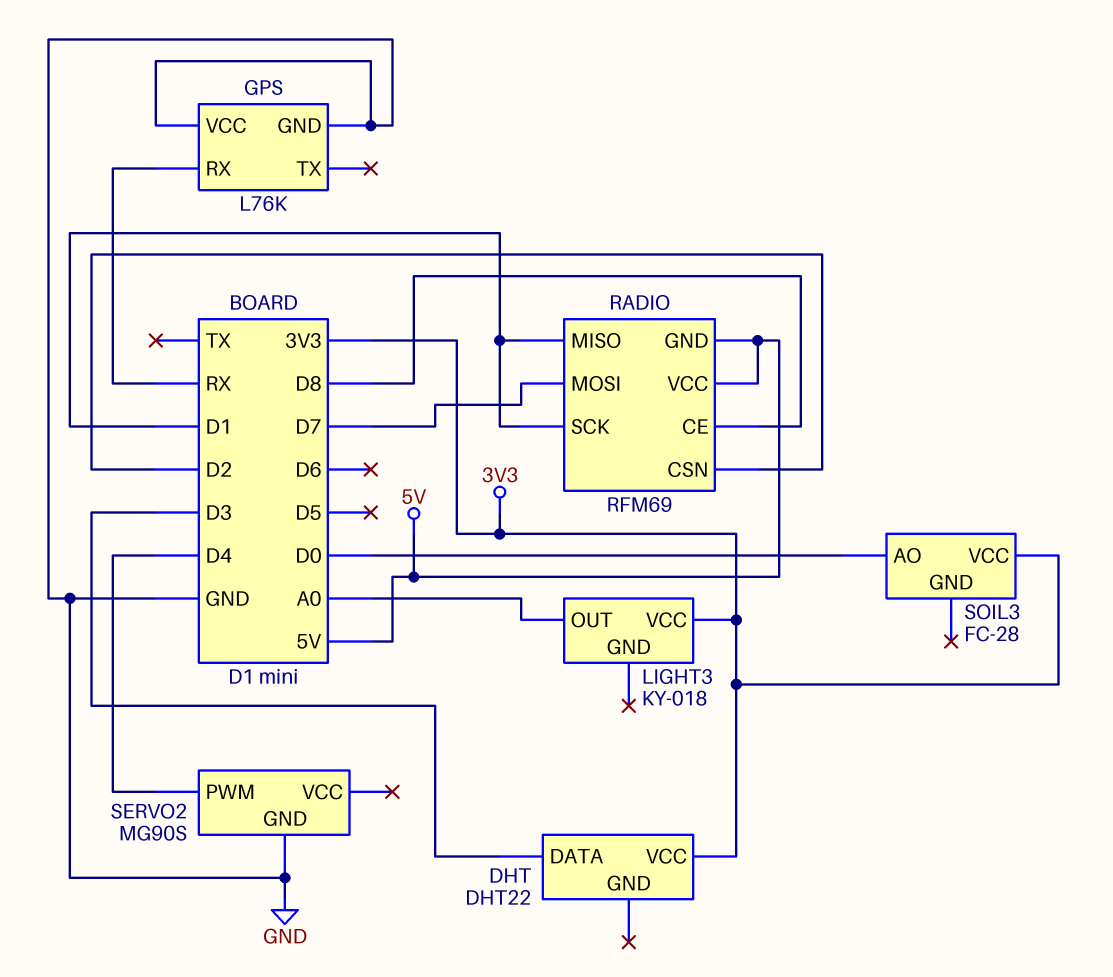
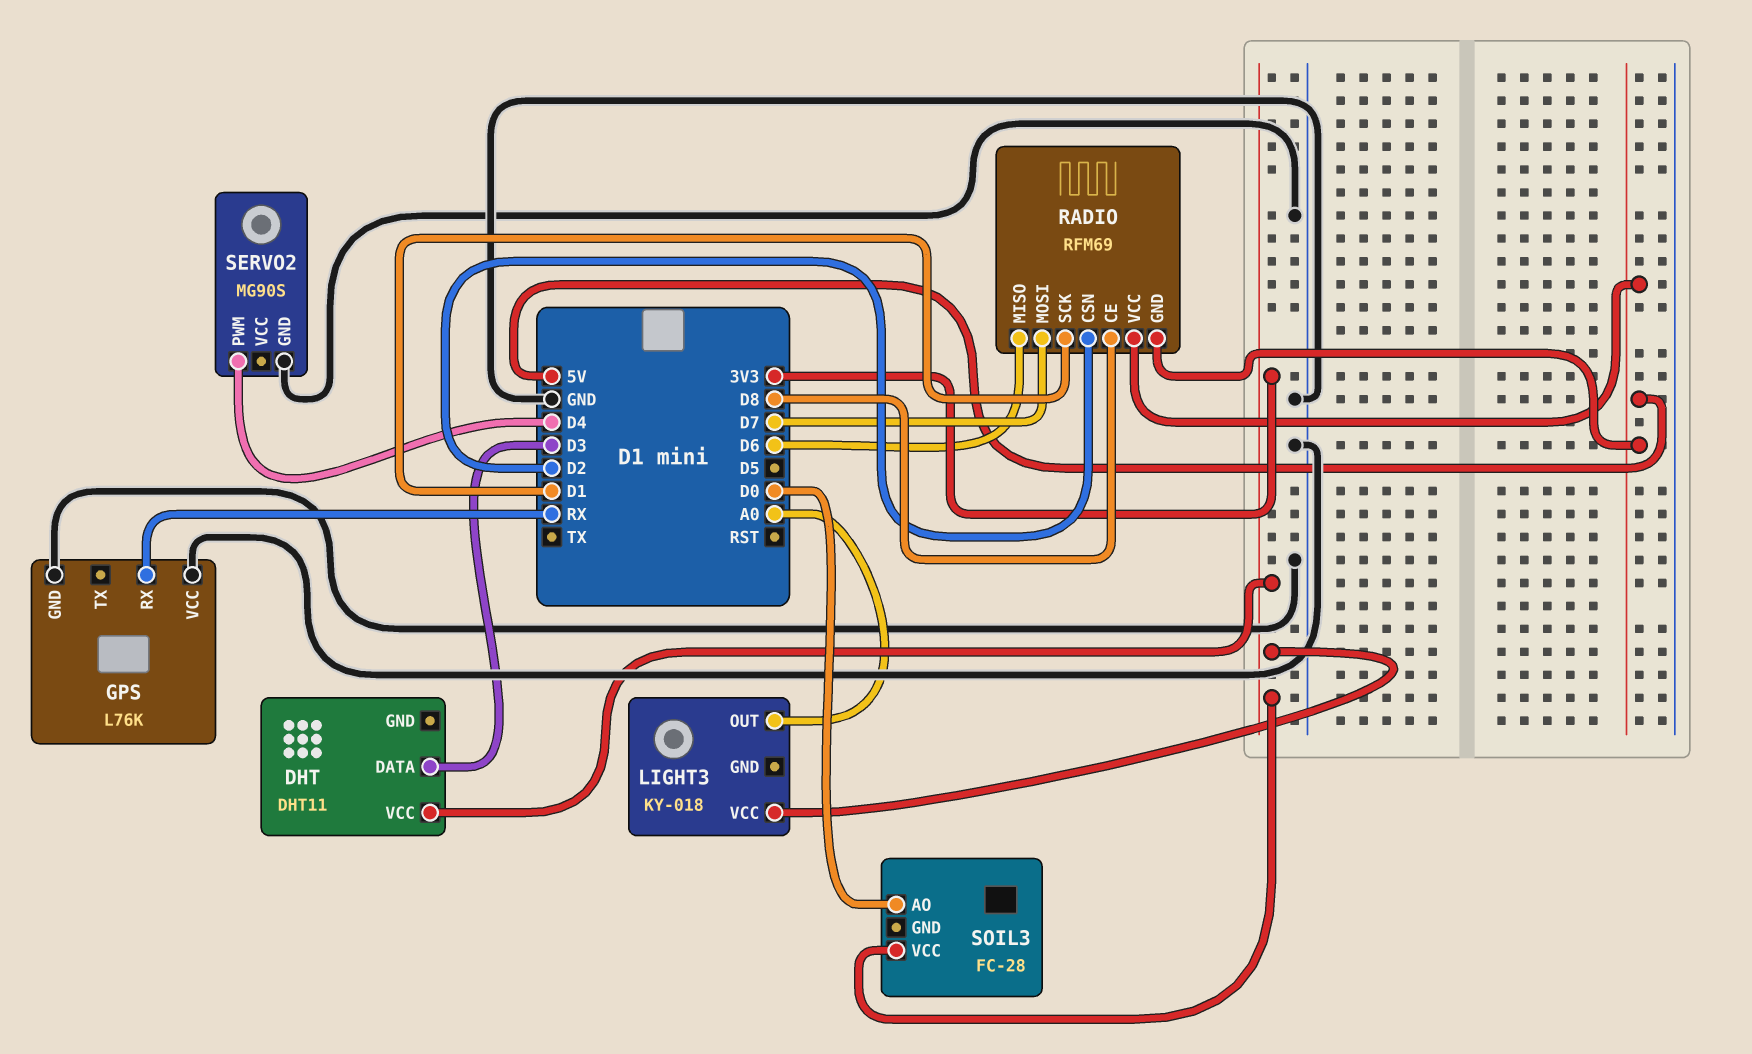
DHT: DHT22 -> DHT11
RADIO pin MISO: D1 -> D6

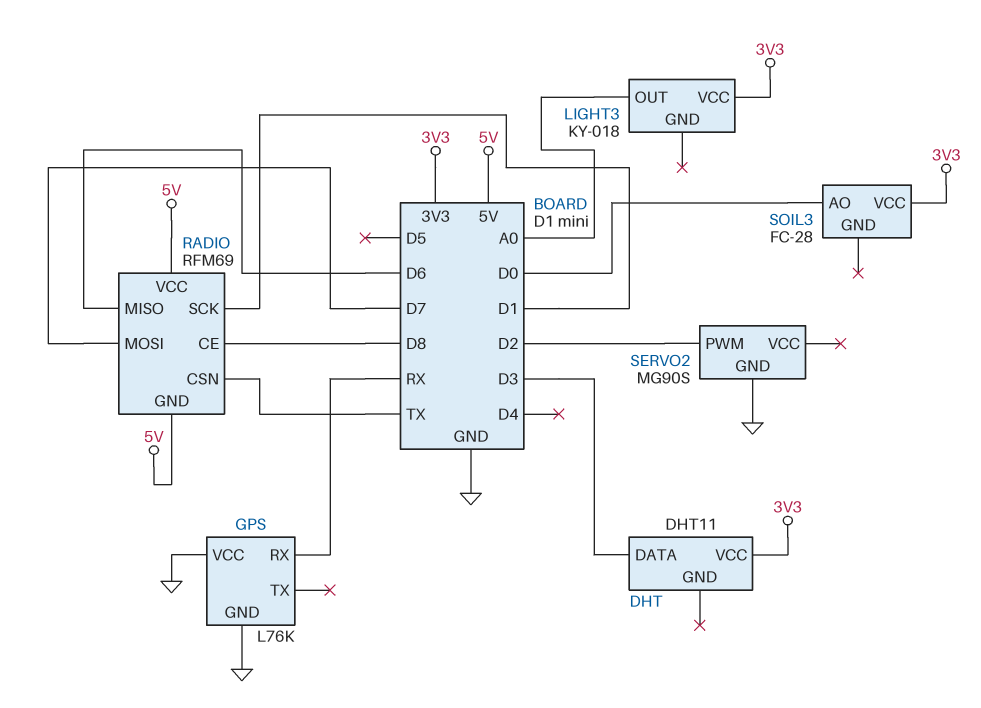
RADIO pin CSN: D2 -> TX
SERVO2 pin PWM: D4 -> D2

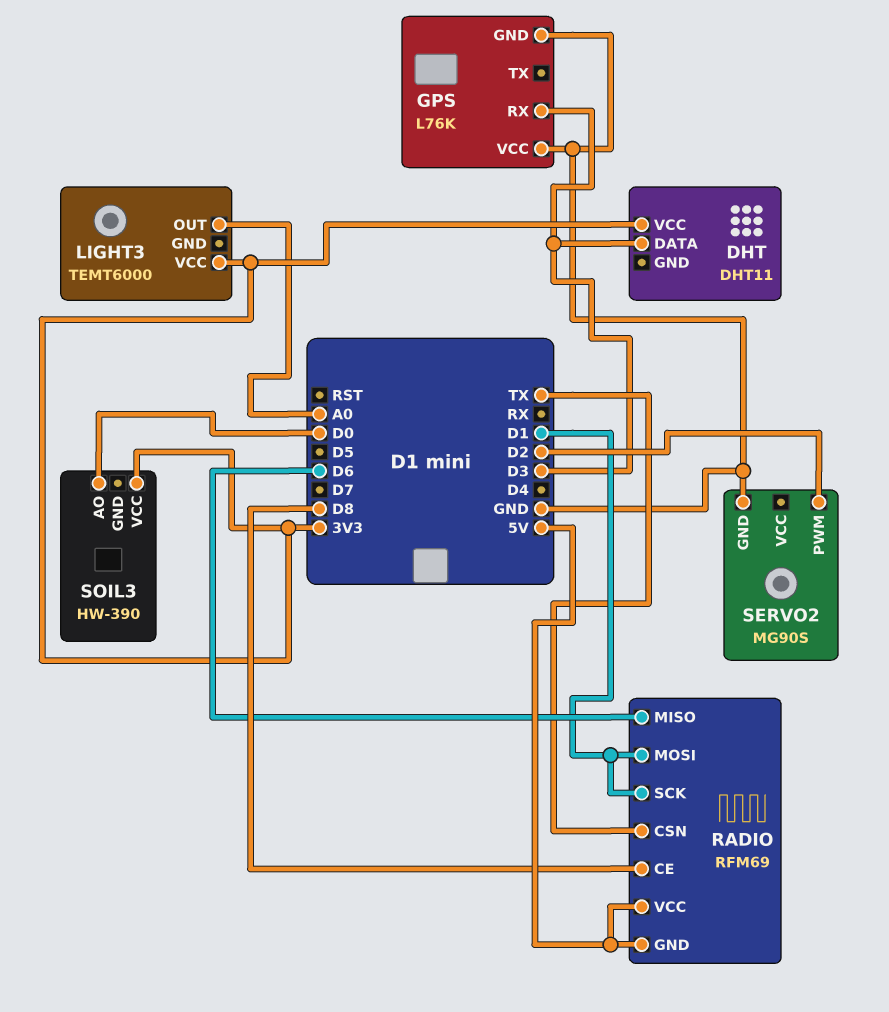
GPS pin RX: RX -> D3
LIGHT3: KY-018 -> TEMT6000
RADIO pin MOSI: D7 -> D1
SOIL3: FC-28 -> HW-390

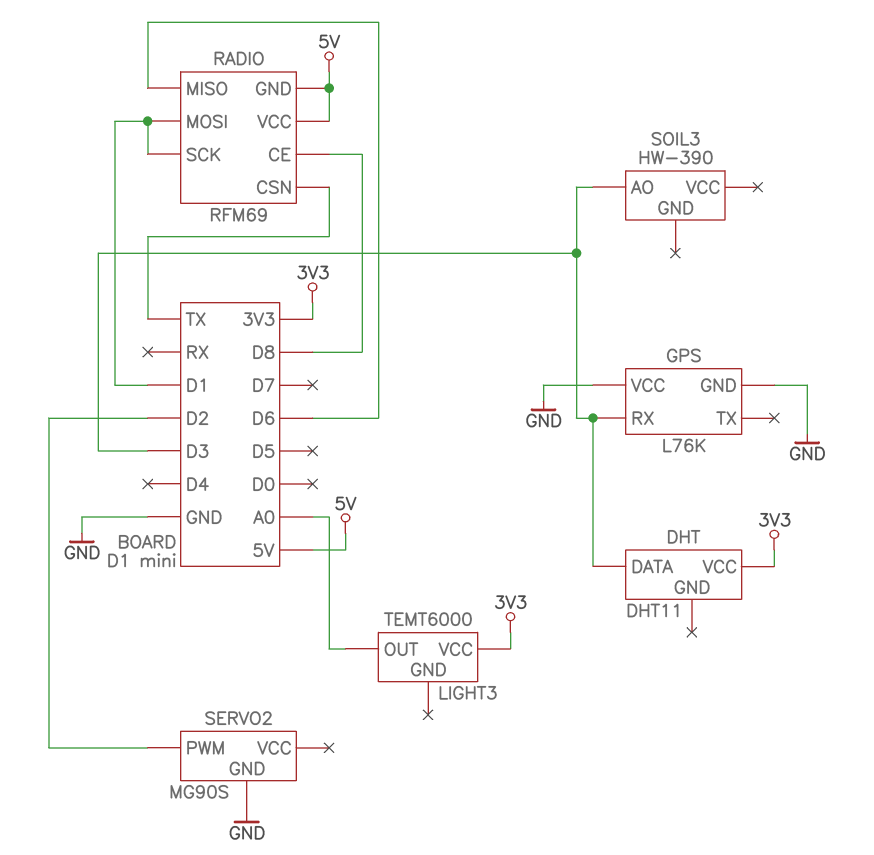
SOIL3 pin AO: D0 -> D3
SOIL3 pin VCC: 3V3 -> none

